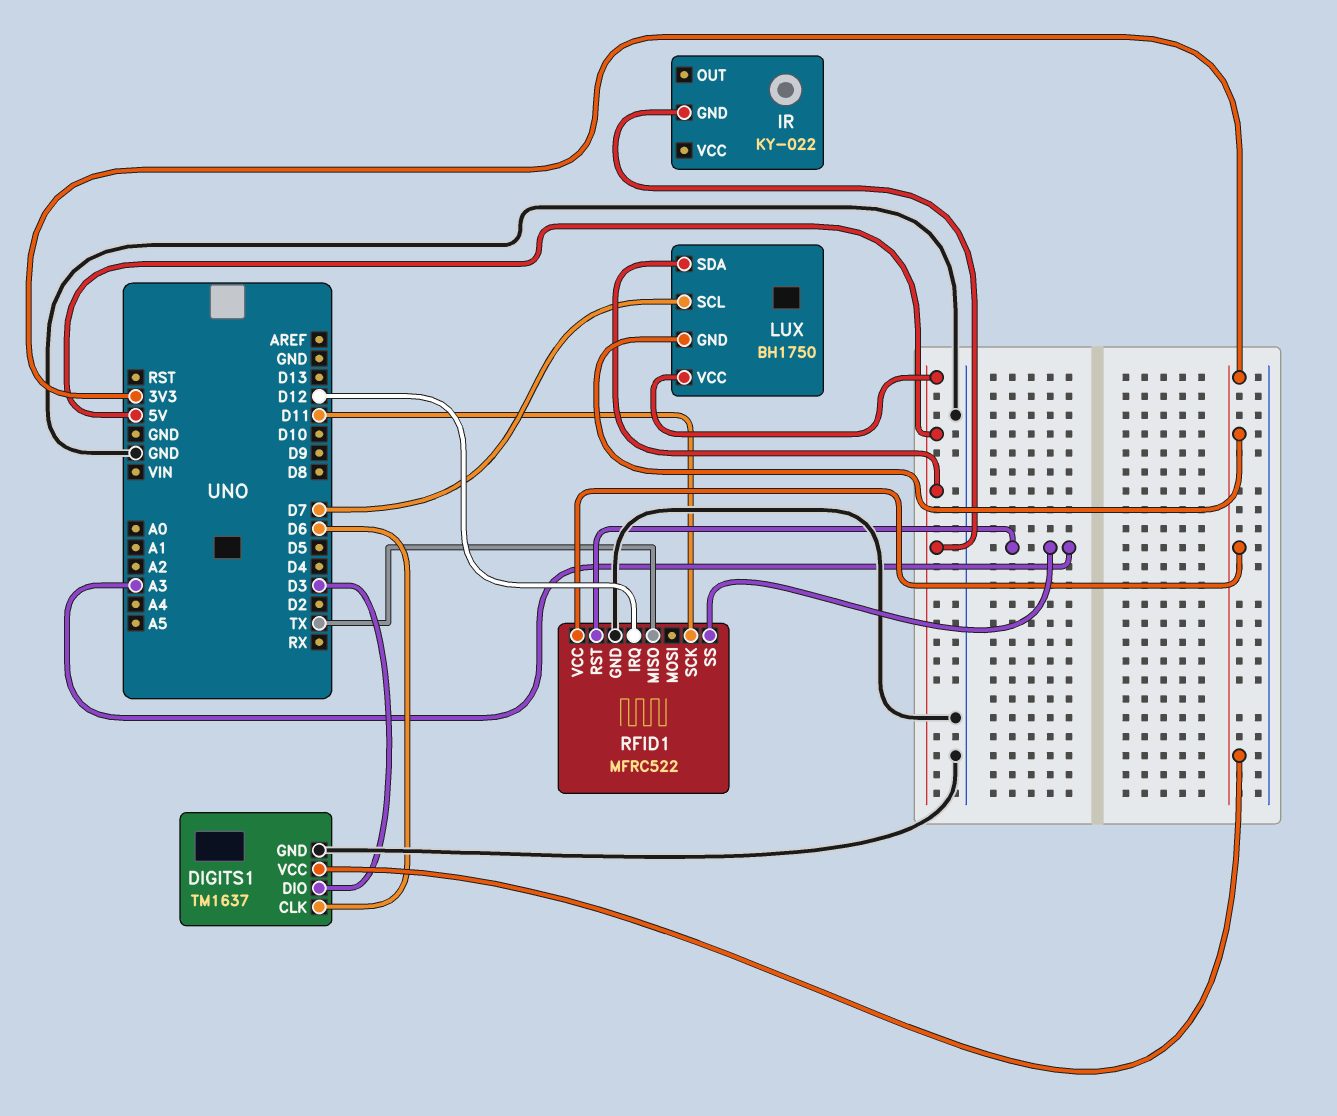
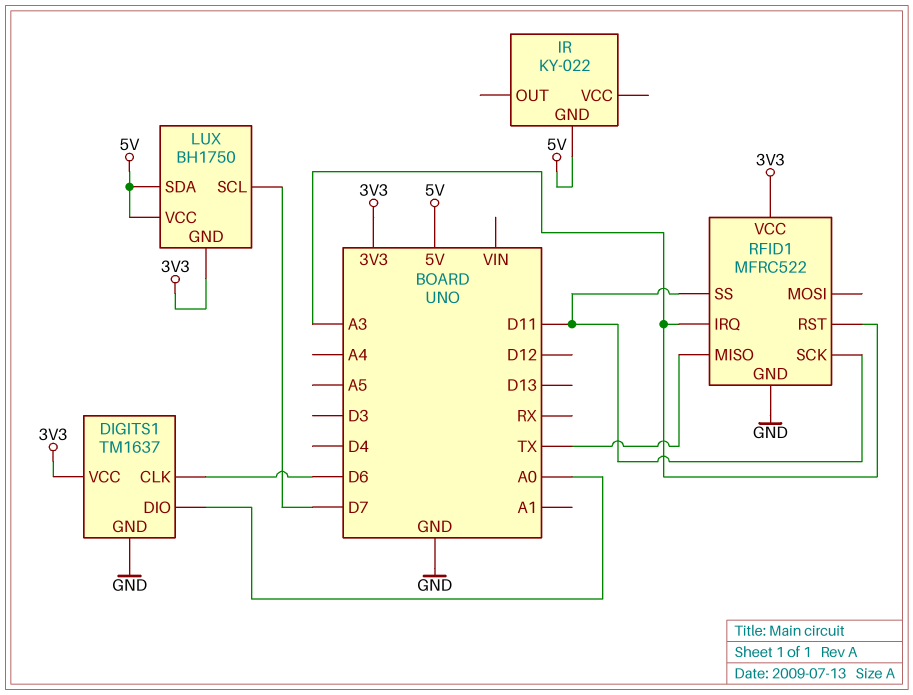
DIGITS1 pin DIO: D3 -> A0
RFID1 pin IRQ: D12 -> A3
RFID1 pin SS: A3 -> D11

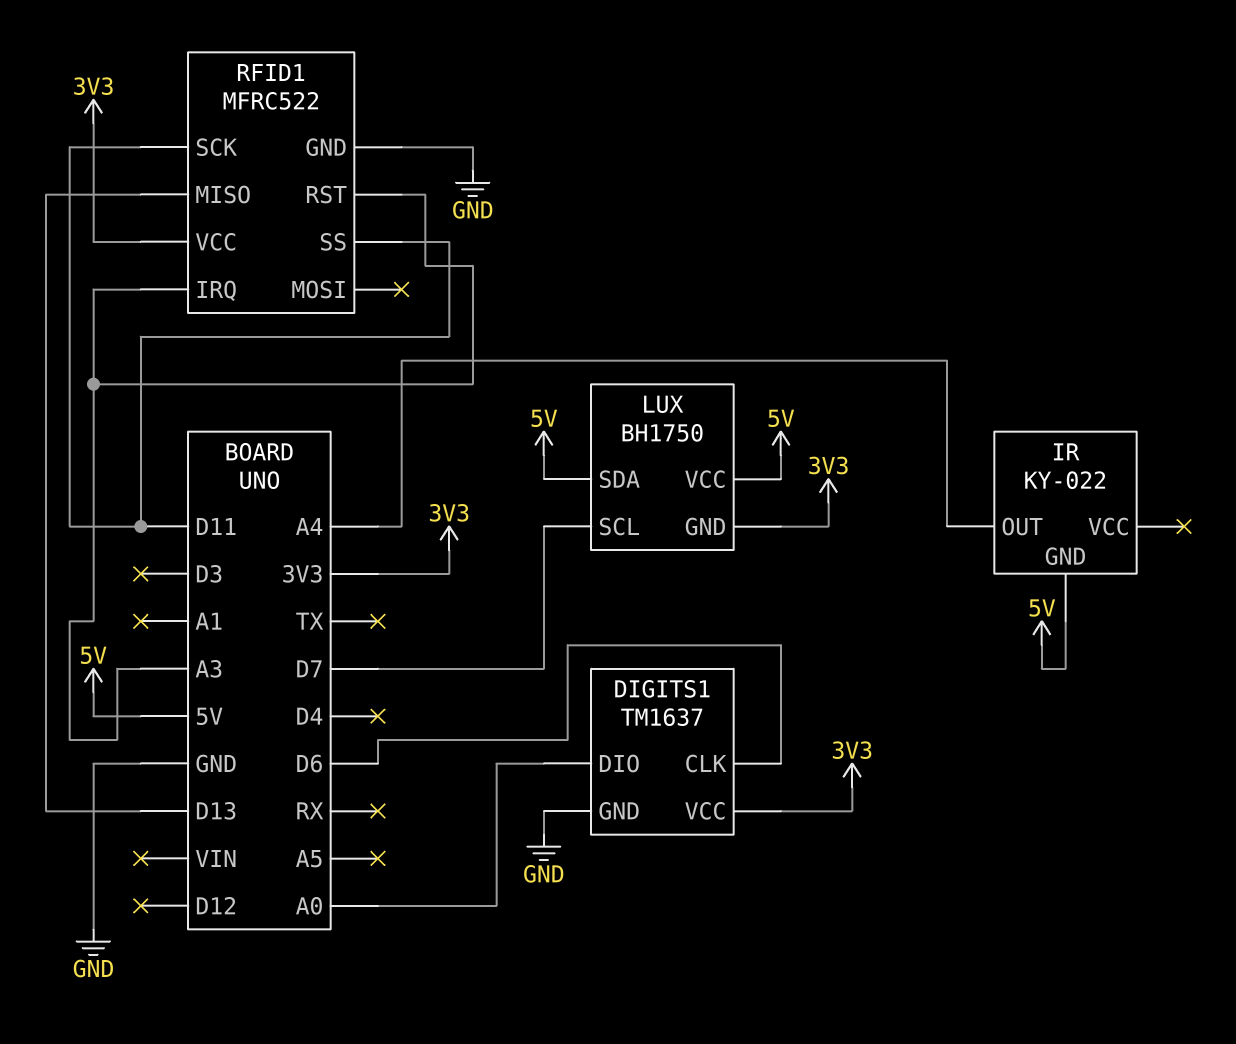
IR pin OUT: none -> A4
RFID1 pin MISO: TX -> D13

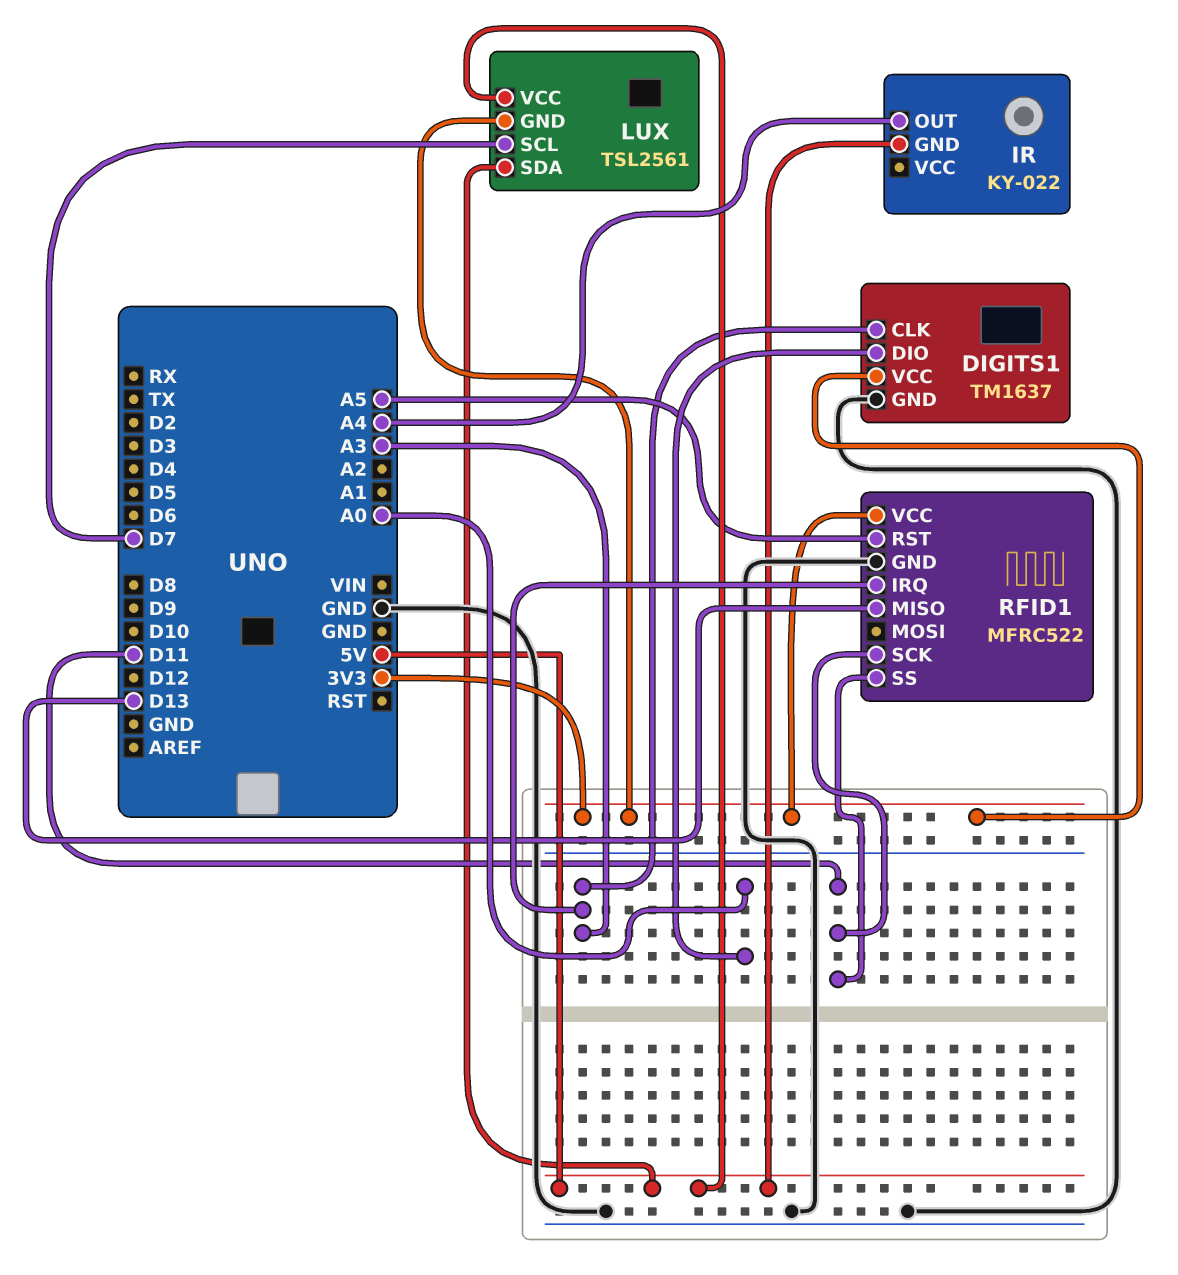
DIGITS1 pin CLK: D6 -> A3
LUX: BH1750 -> TSL2561
RFID1 pin RST: A3 -> A5

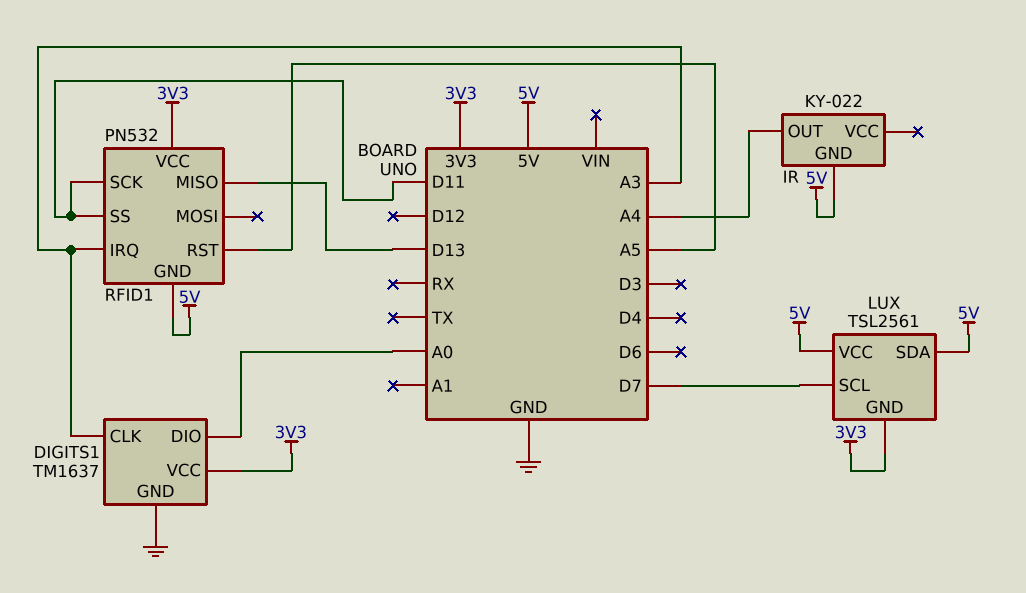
RFID1: MFRC522 -> PN532
RFID1 pin GND: GND -> 5V

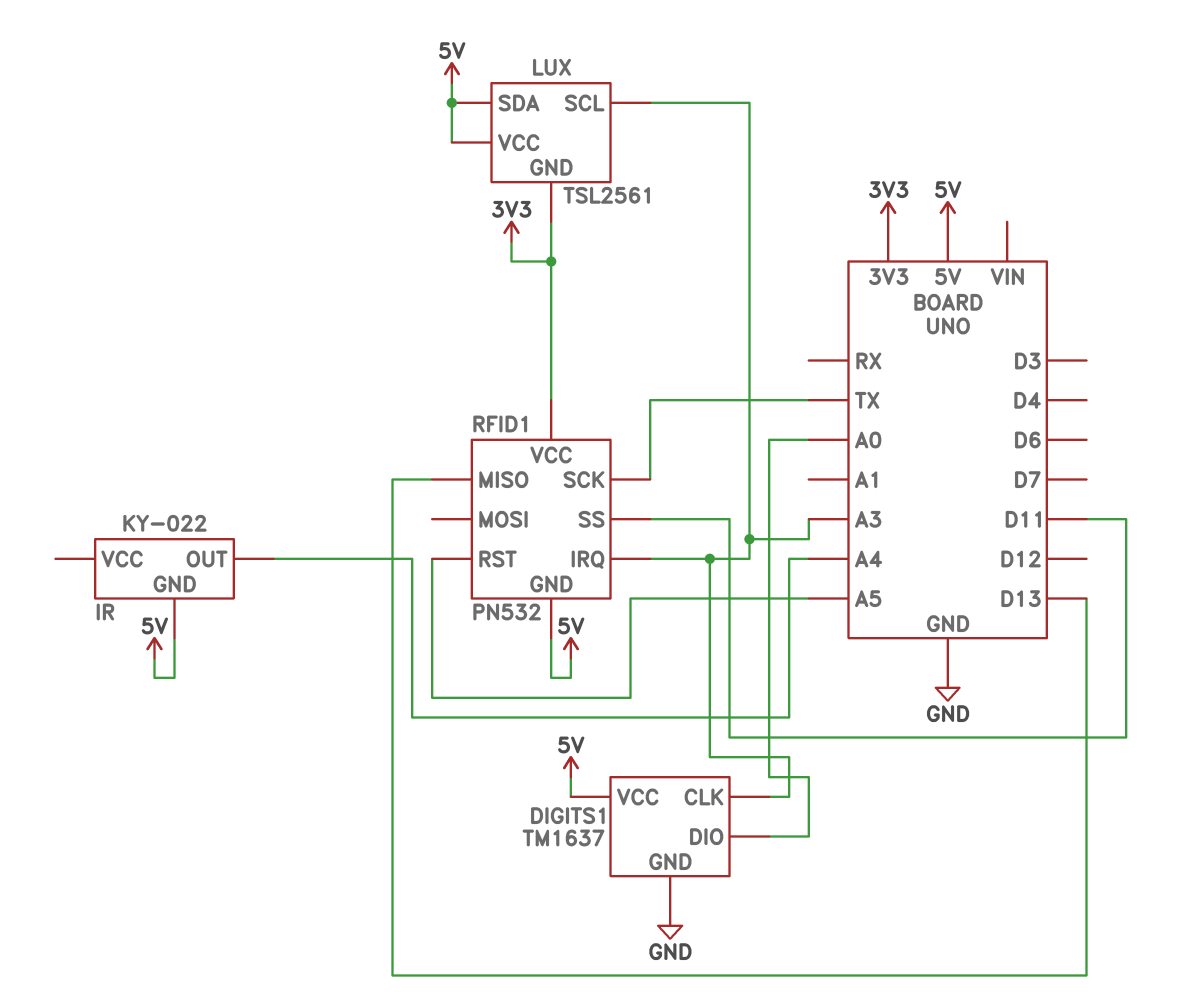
DIGITS1 pin VCC: 3V3 -> 5V
LUX pin SCL: D7 -> A3
RFID1 pin SCK: D11 -> TX

